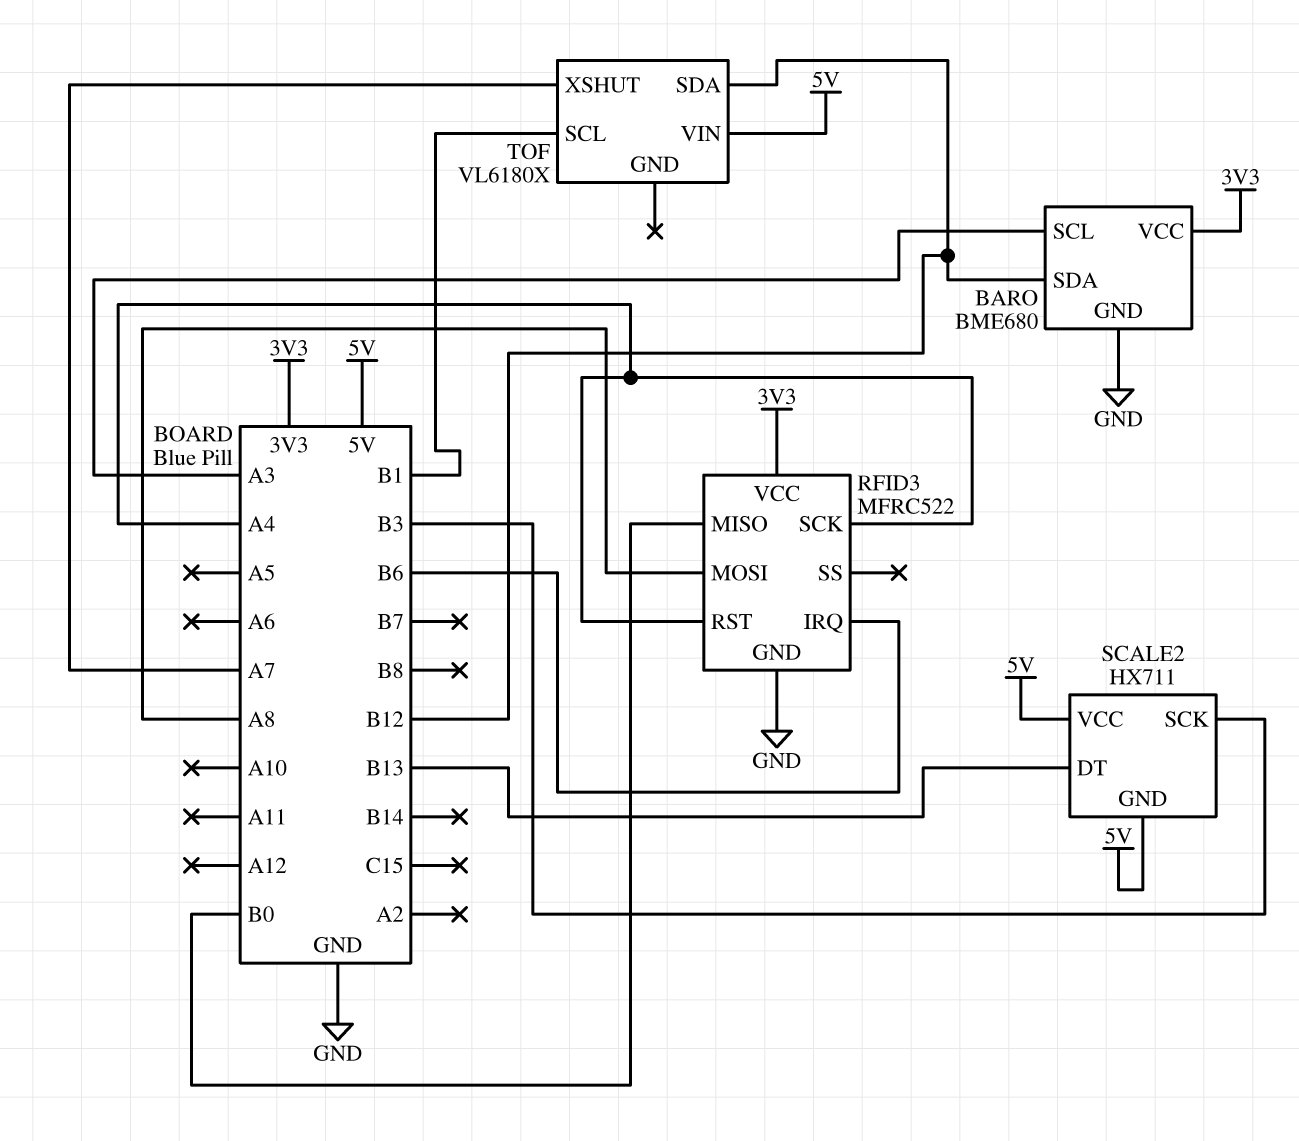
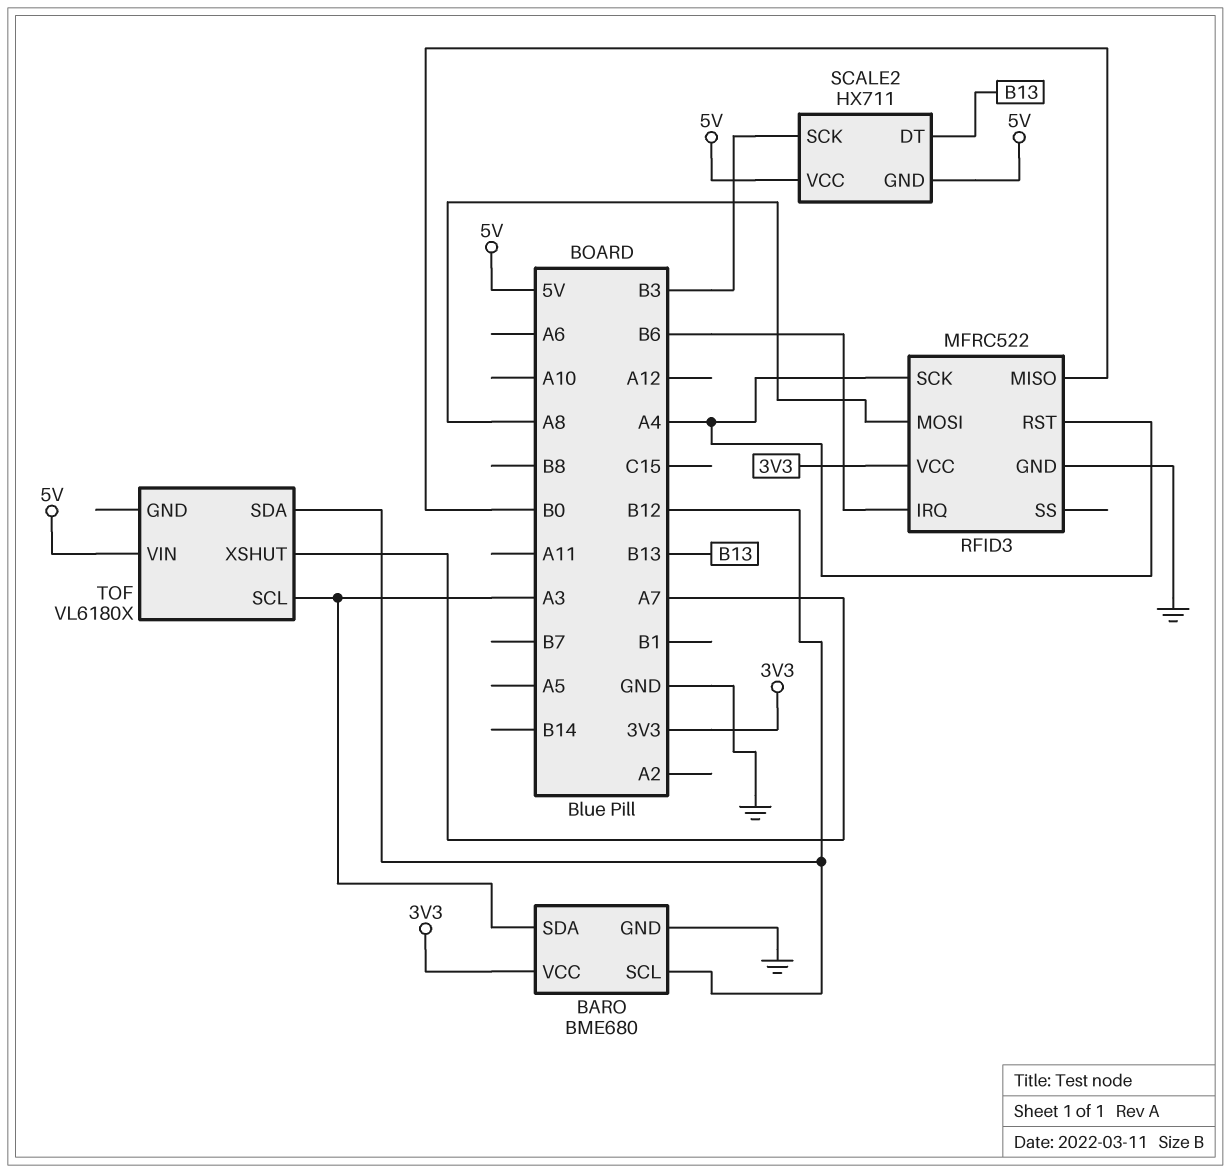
BARO pin SCL: A3 -> B12
BARO pin SDA: B12 -> A3
TOF pin SCL: B1 -> A3

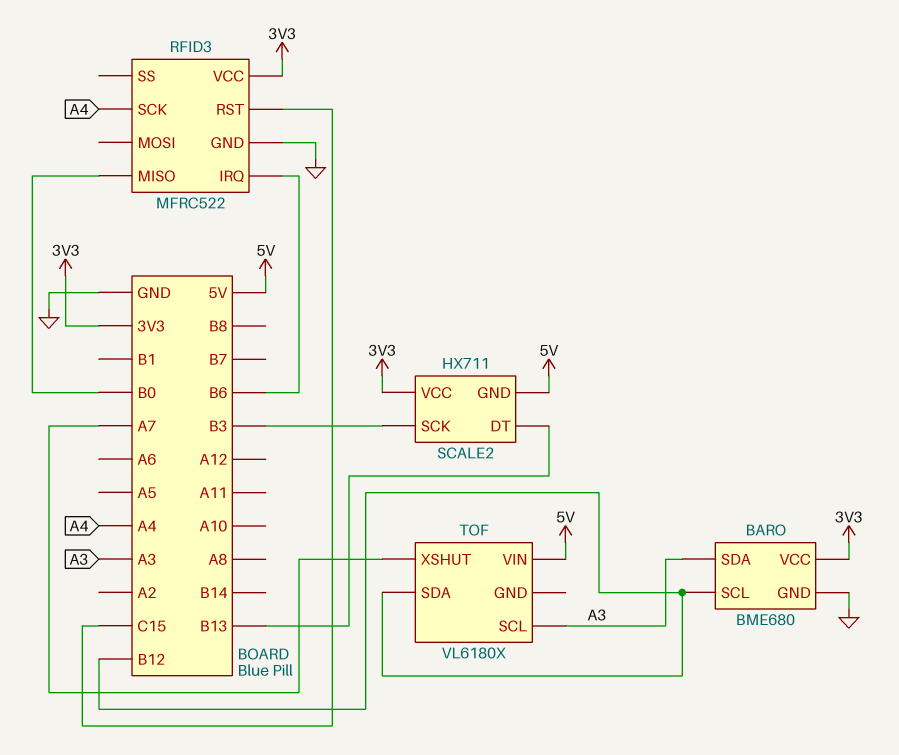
RFID3 pin MOSI: A8 -> none
RFID3 pin RST: A4 -> C15
SCALE2 pin VCC: 5V -> 3V3

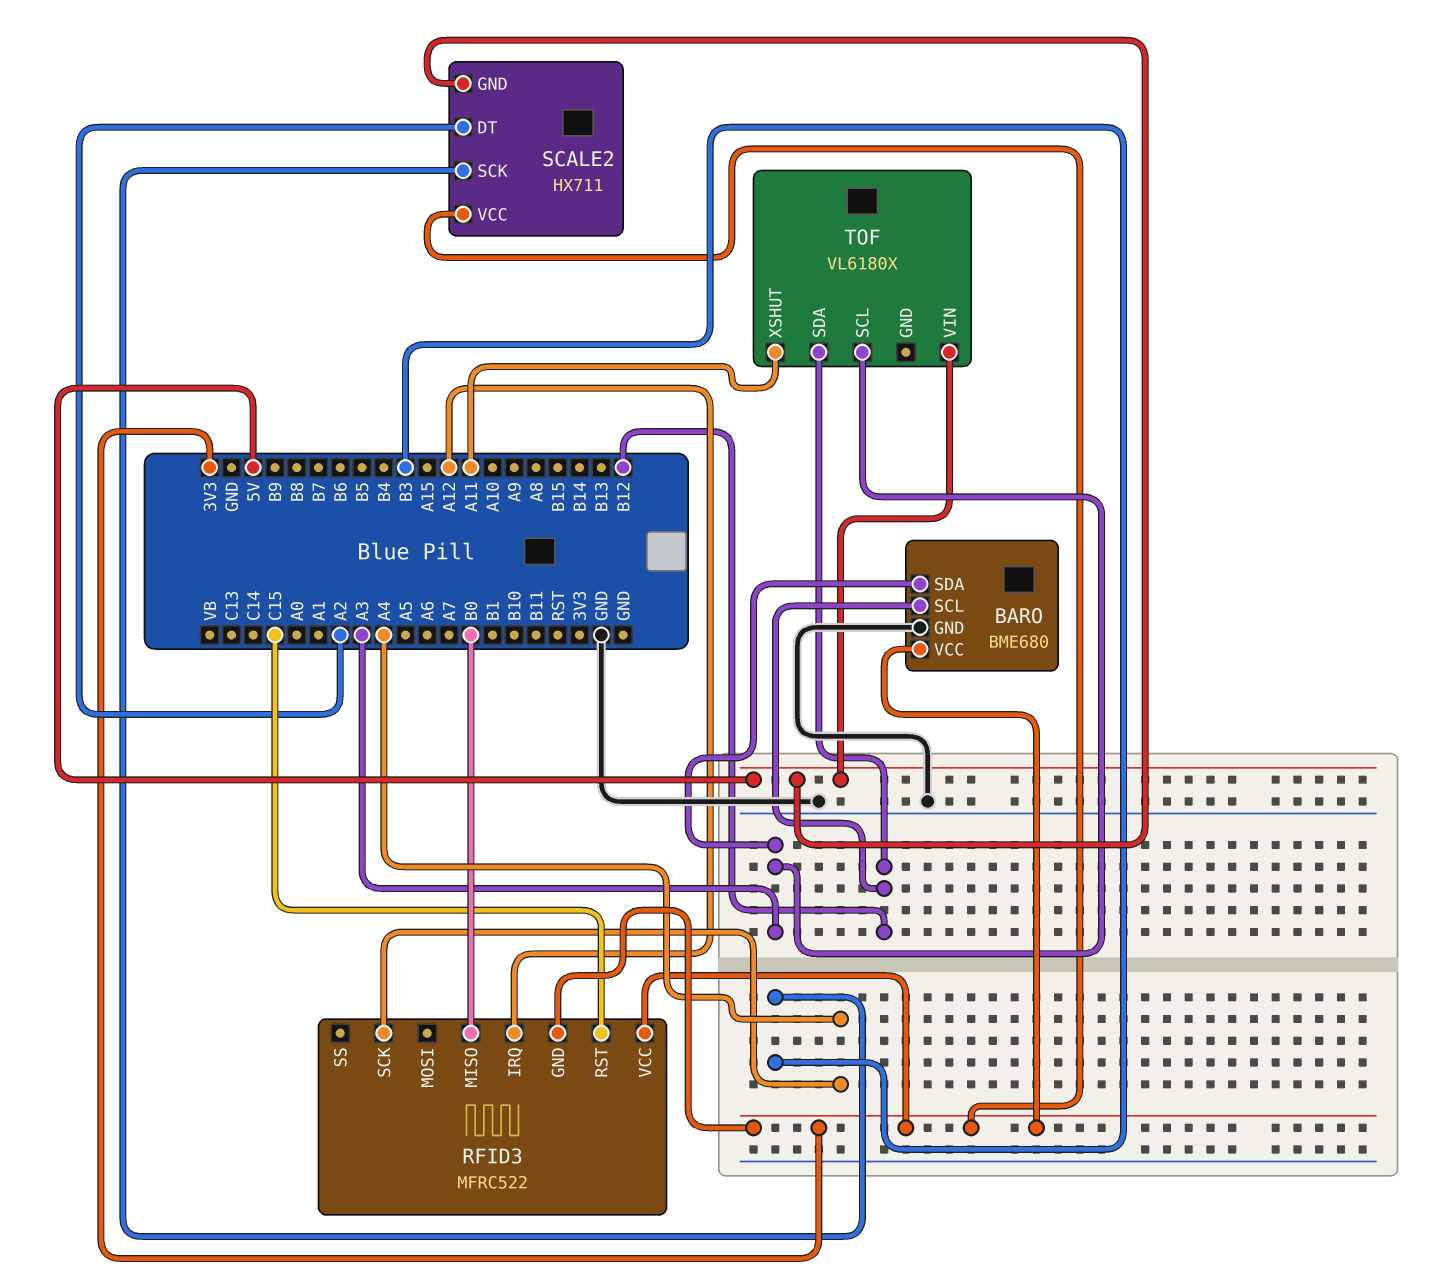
RFID3 pin GND: GND -> 3V3
RFID3 pin IRQ: B6 -> A12
SCALE2 pin DT: B13 -> A2
TOF pin XSHUT: A7 -> A11

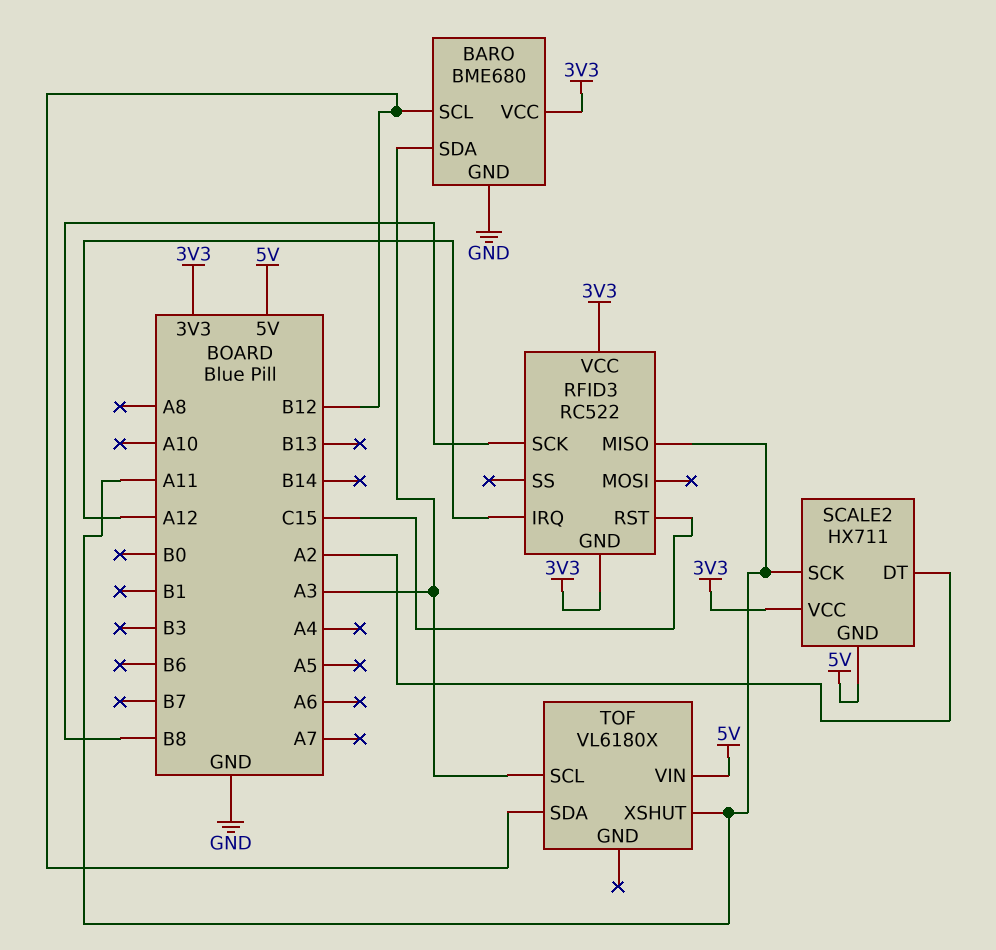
RFID3: MFRC522 -> RC522
RFID3 pin MISO: B0 -> A11
RFID3 pin SCK: A4 -> B8
SCALE2 pin SCK: B3 -> A11

